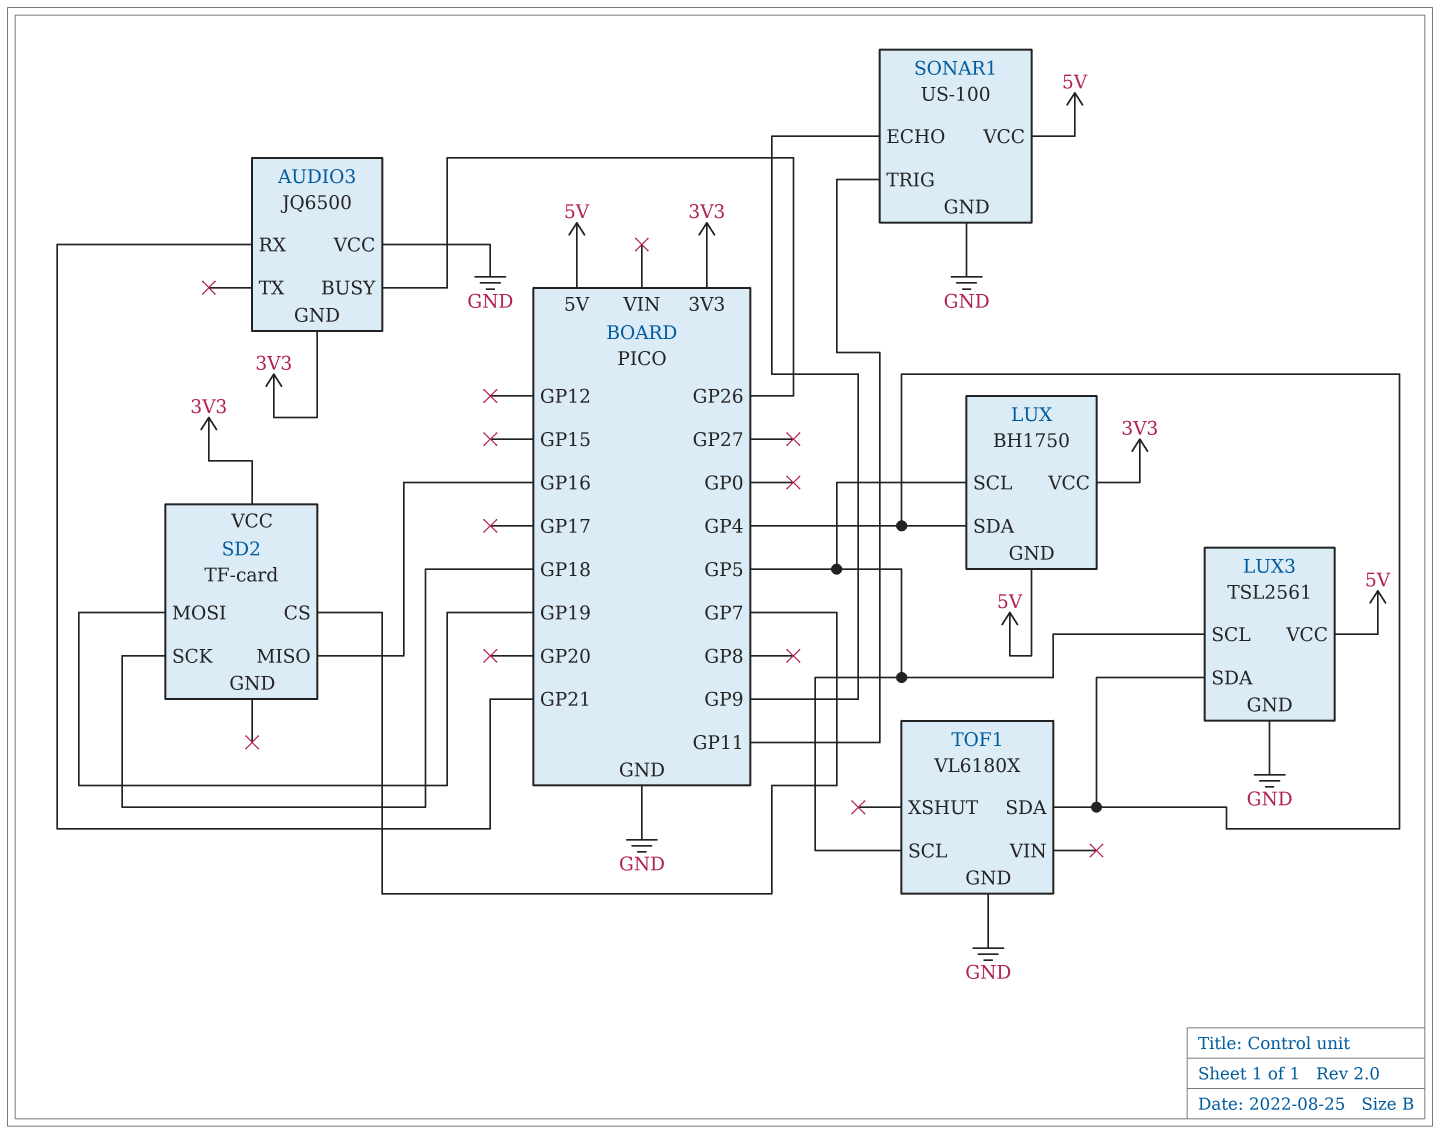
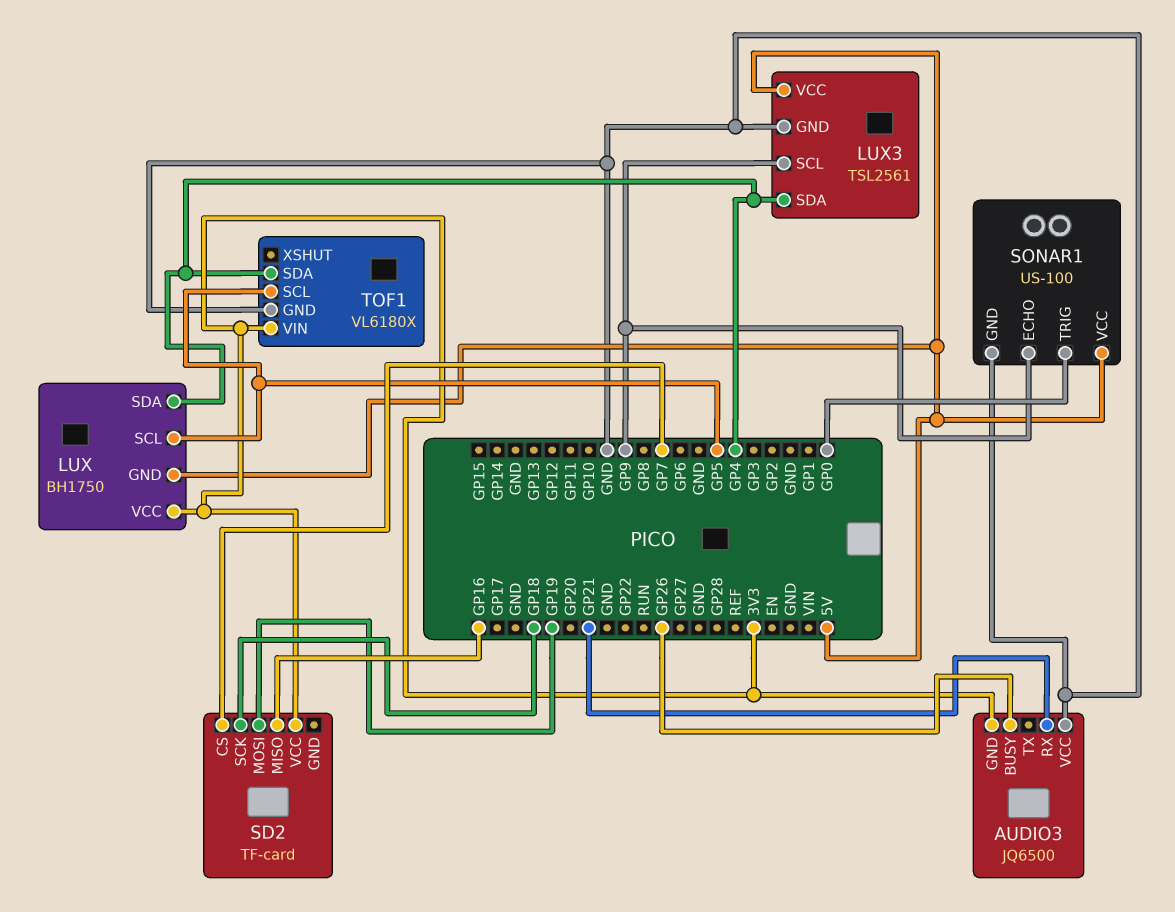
LUX3 pin SCL: GP5 -> GP9
SONAR1 pin TRIG: GP11 -> GP0
TOF1 pin VIN: none -> 3V3

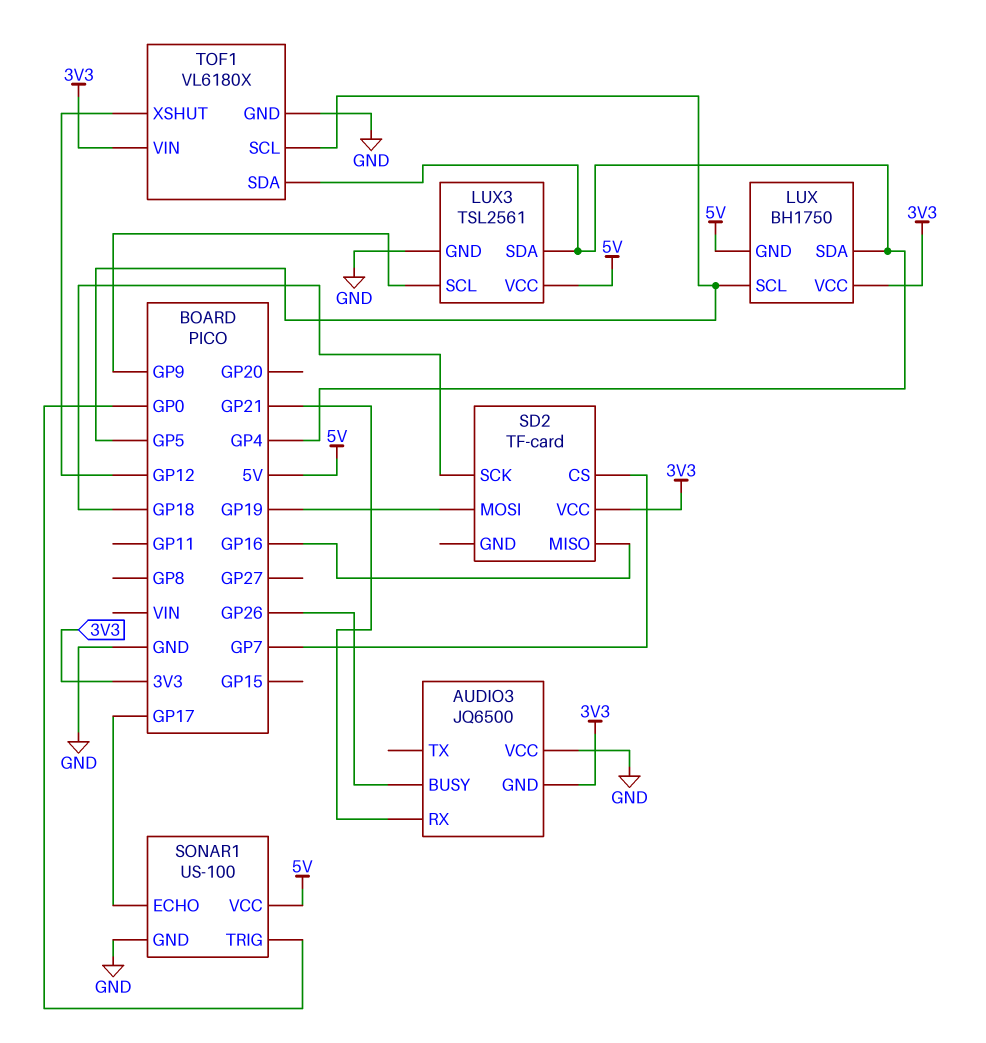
SONAR1 pin ECHO: GP9 -> GP17
TOF1 pin XSHUT: none -> GP12

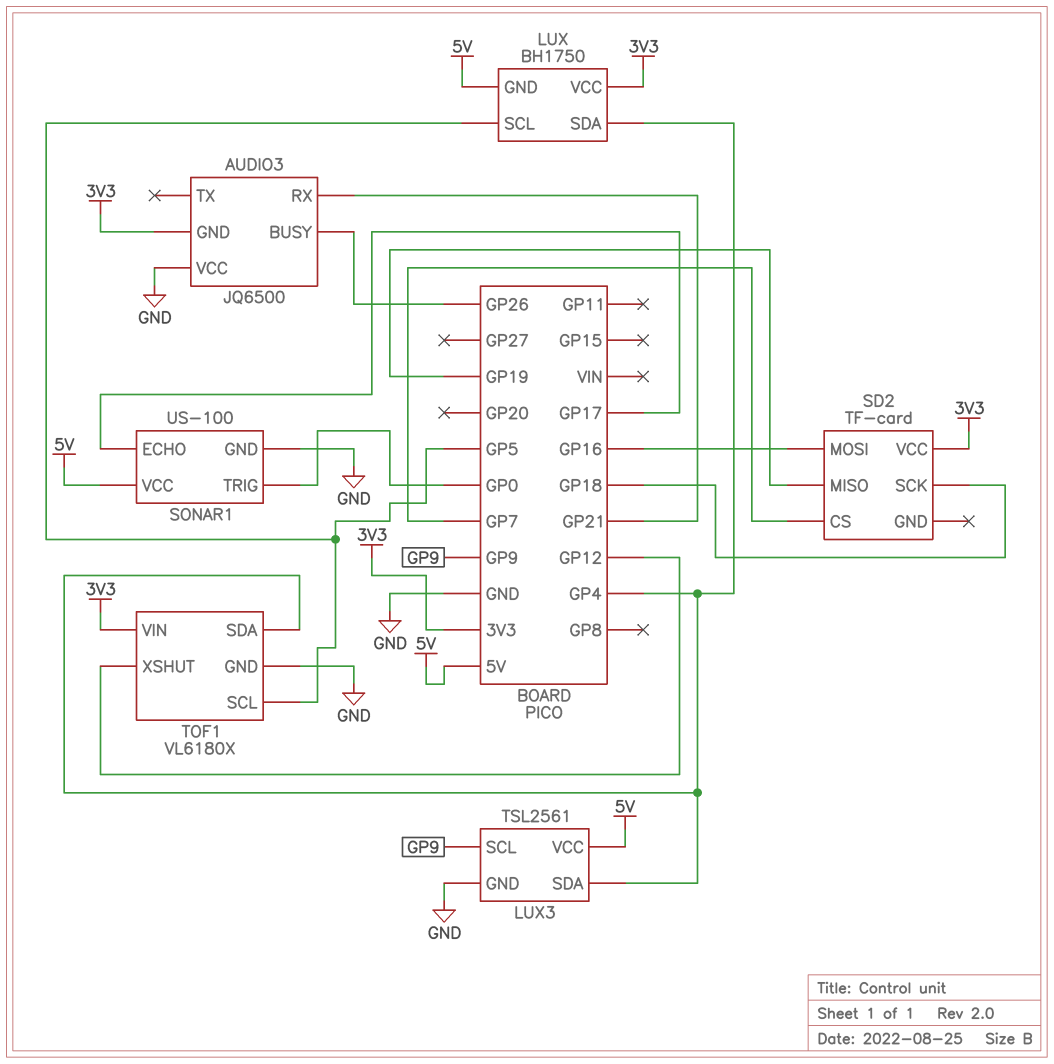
SD2 pin MISO: GP16 -> GP19
SD2 pin MOSI: GP19 -> GP16

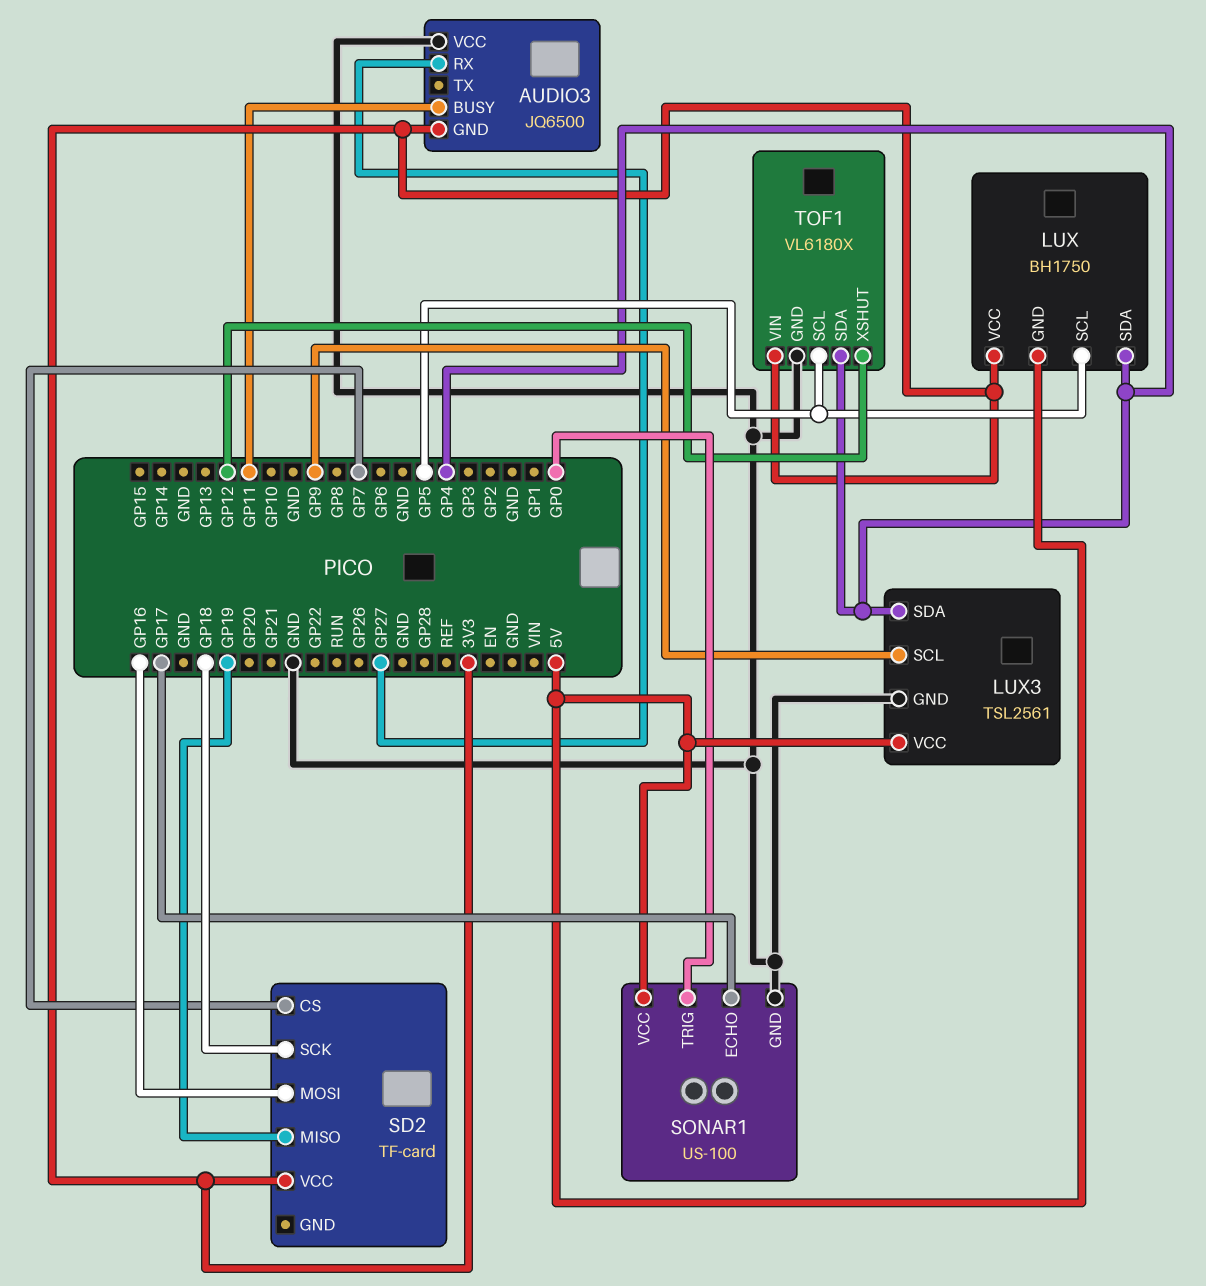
AUDIO3 pin BUSY: GP26 -> GP11
AUDIO3 pin RX: GP21 -> GP27

